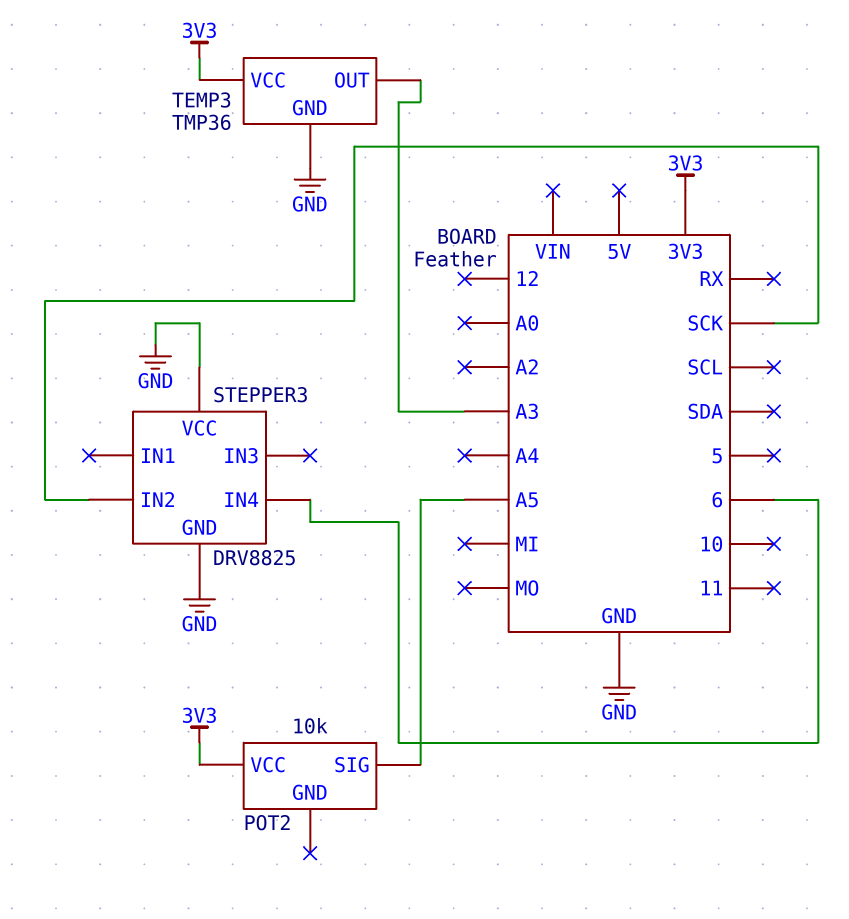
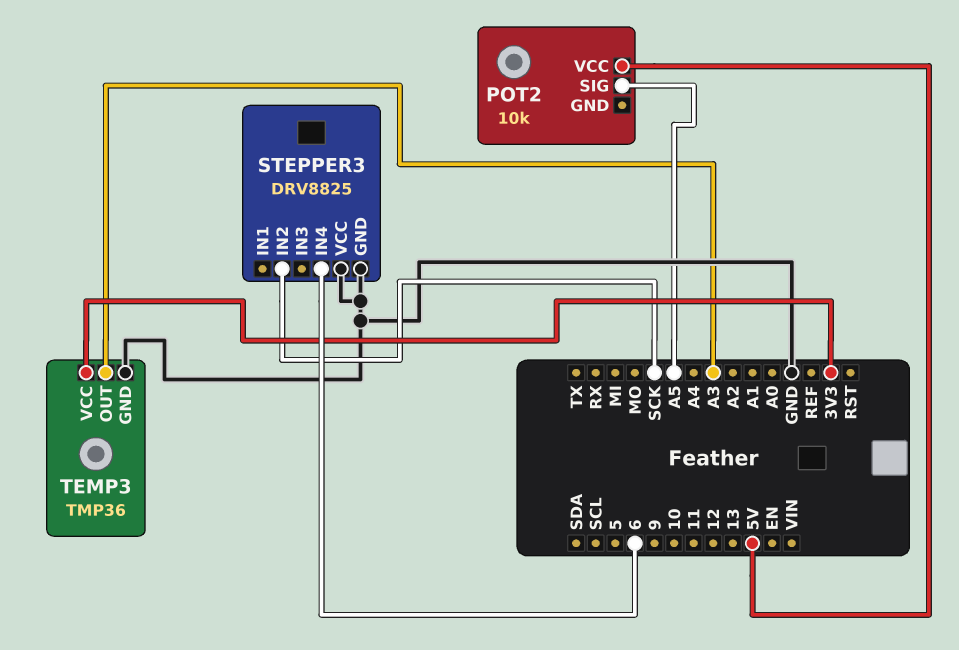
POT2 pin VCC: 3V3 -> 5V

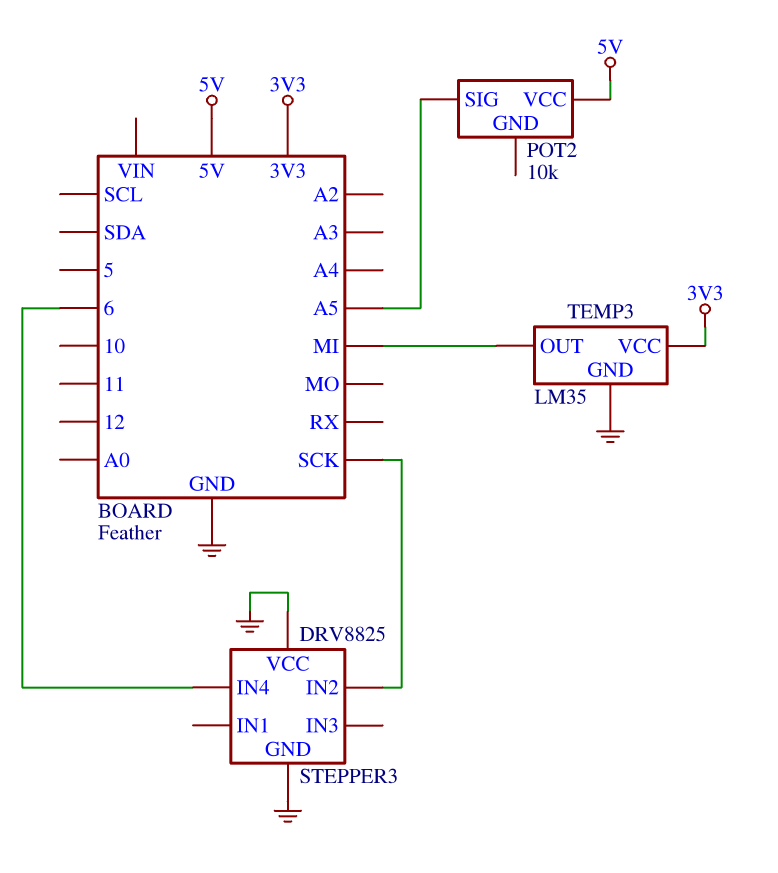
TEMP3: TMP36 -> LM35
TEMP3 pin OUT: A3 -> MI

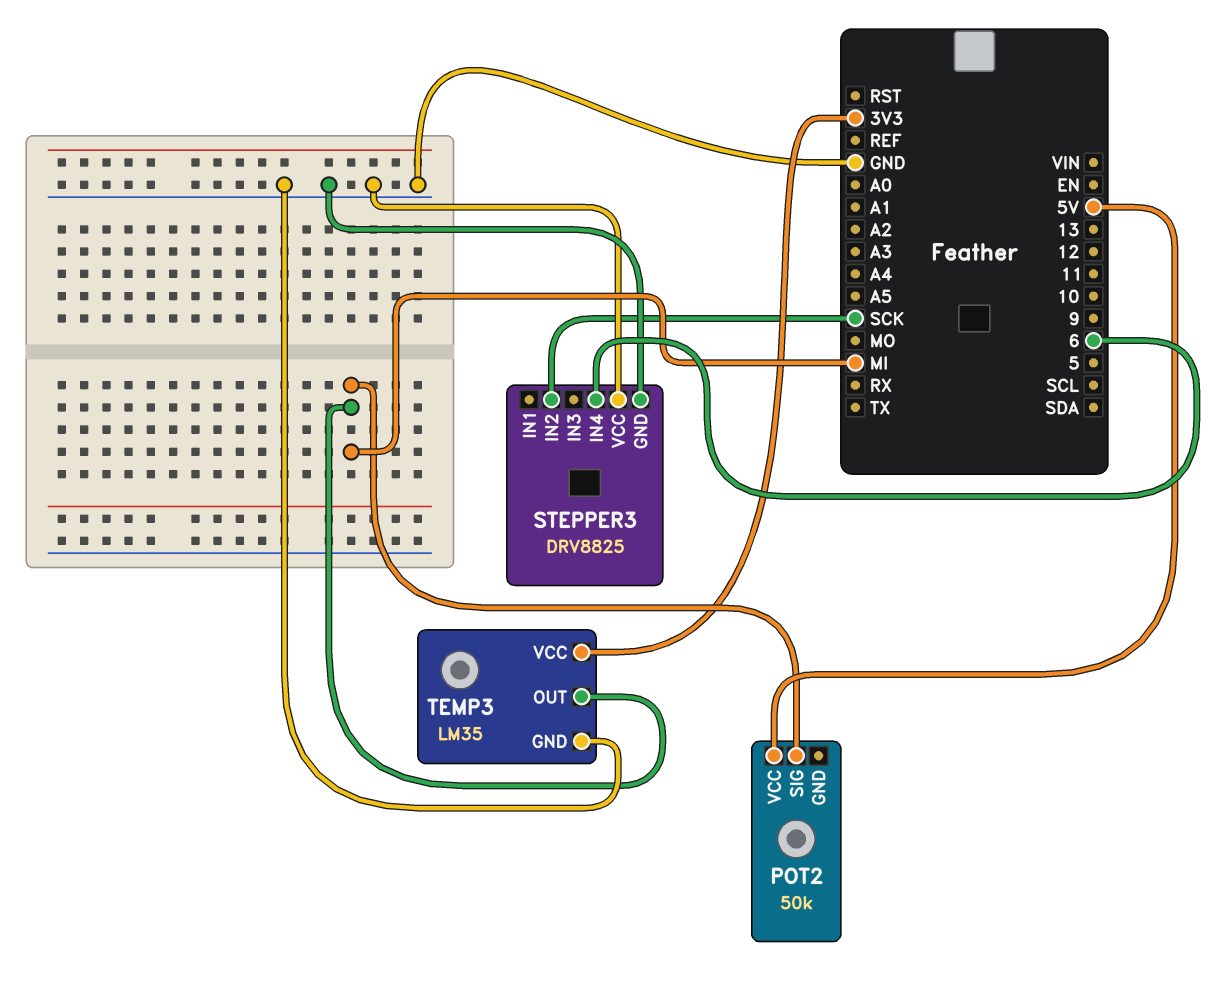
POT2: 10k -> 50k
POT2 pin SIG: A5 -> MI

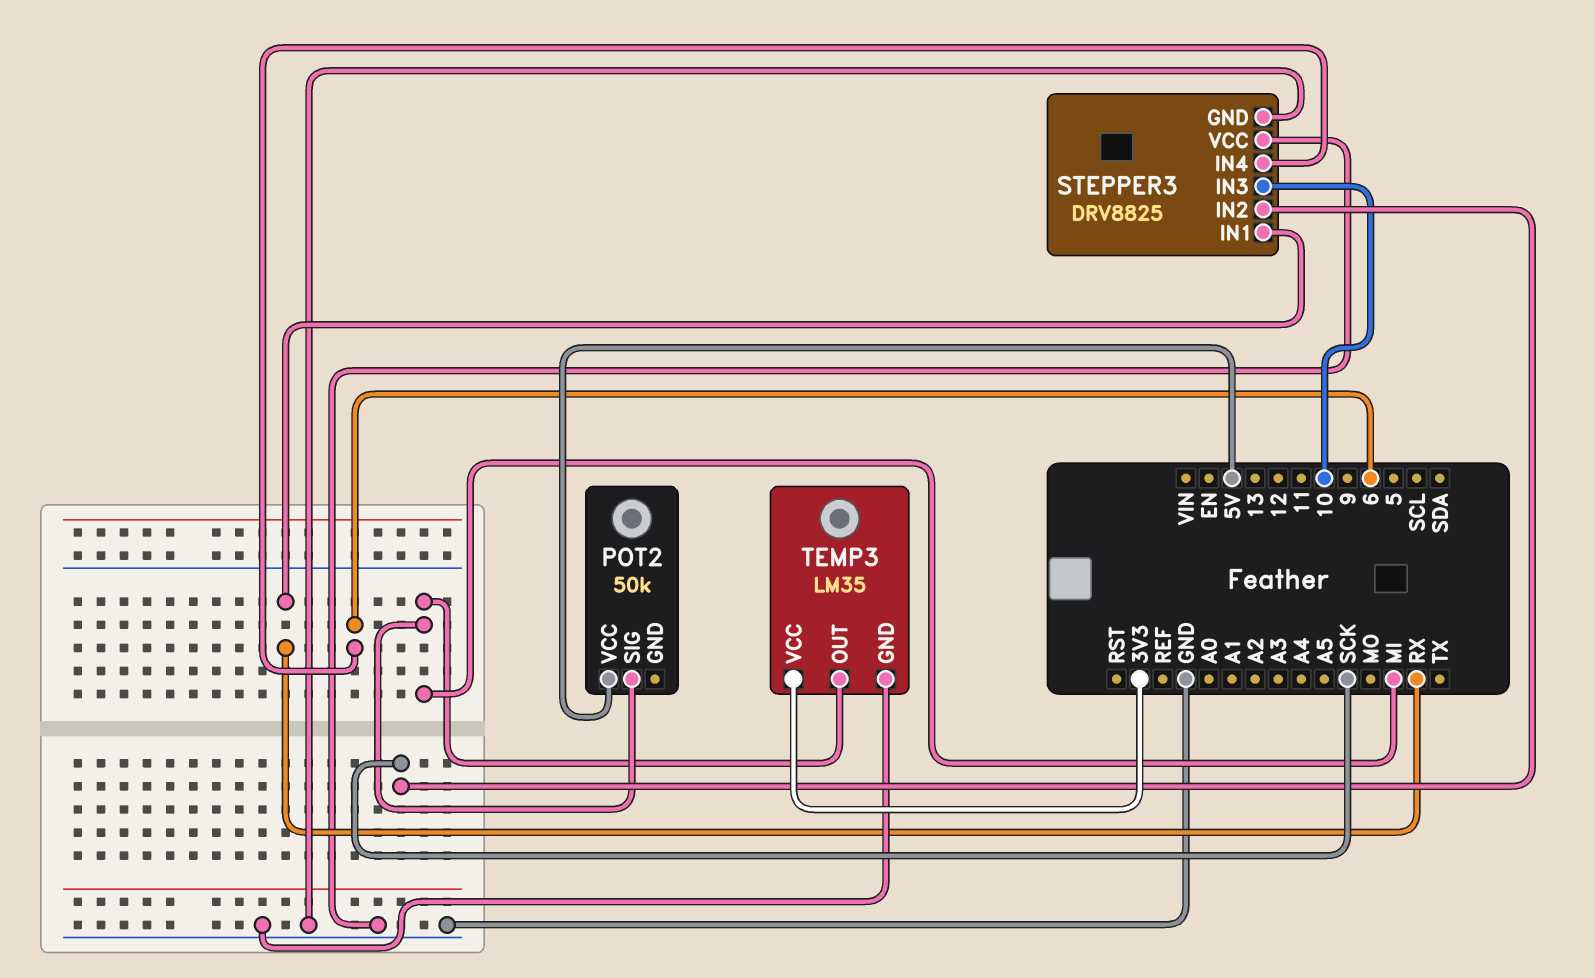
STEPPER3 pin IN1: none -> RX
STEPPER3 pin IN3: none -> 10

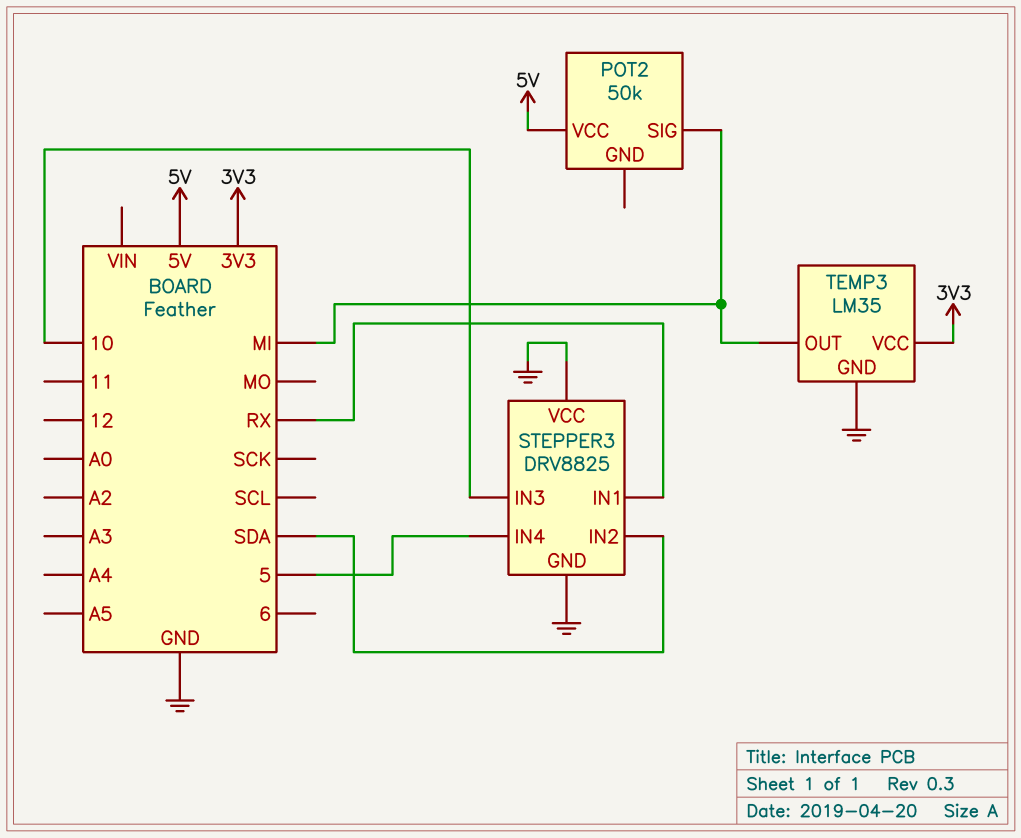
STEPPER3 pin IN2: SCK -> SDA
STEPPER3 pin IN4: 6 -> 5

